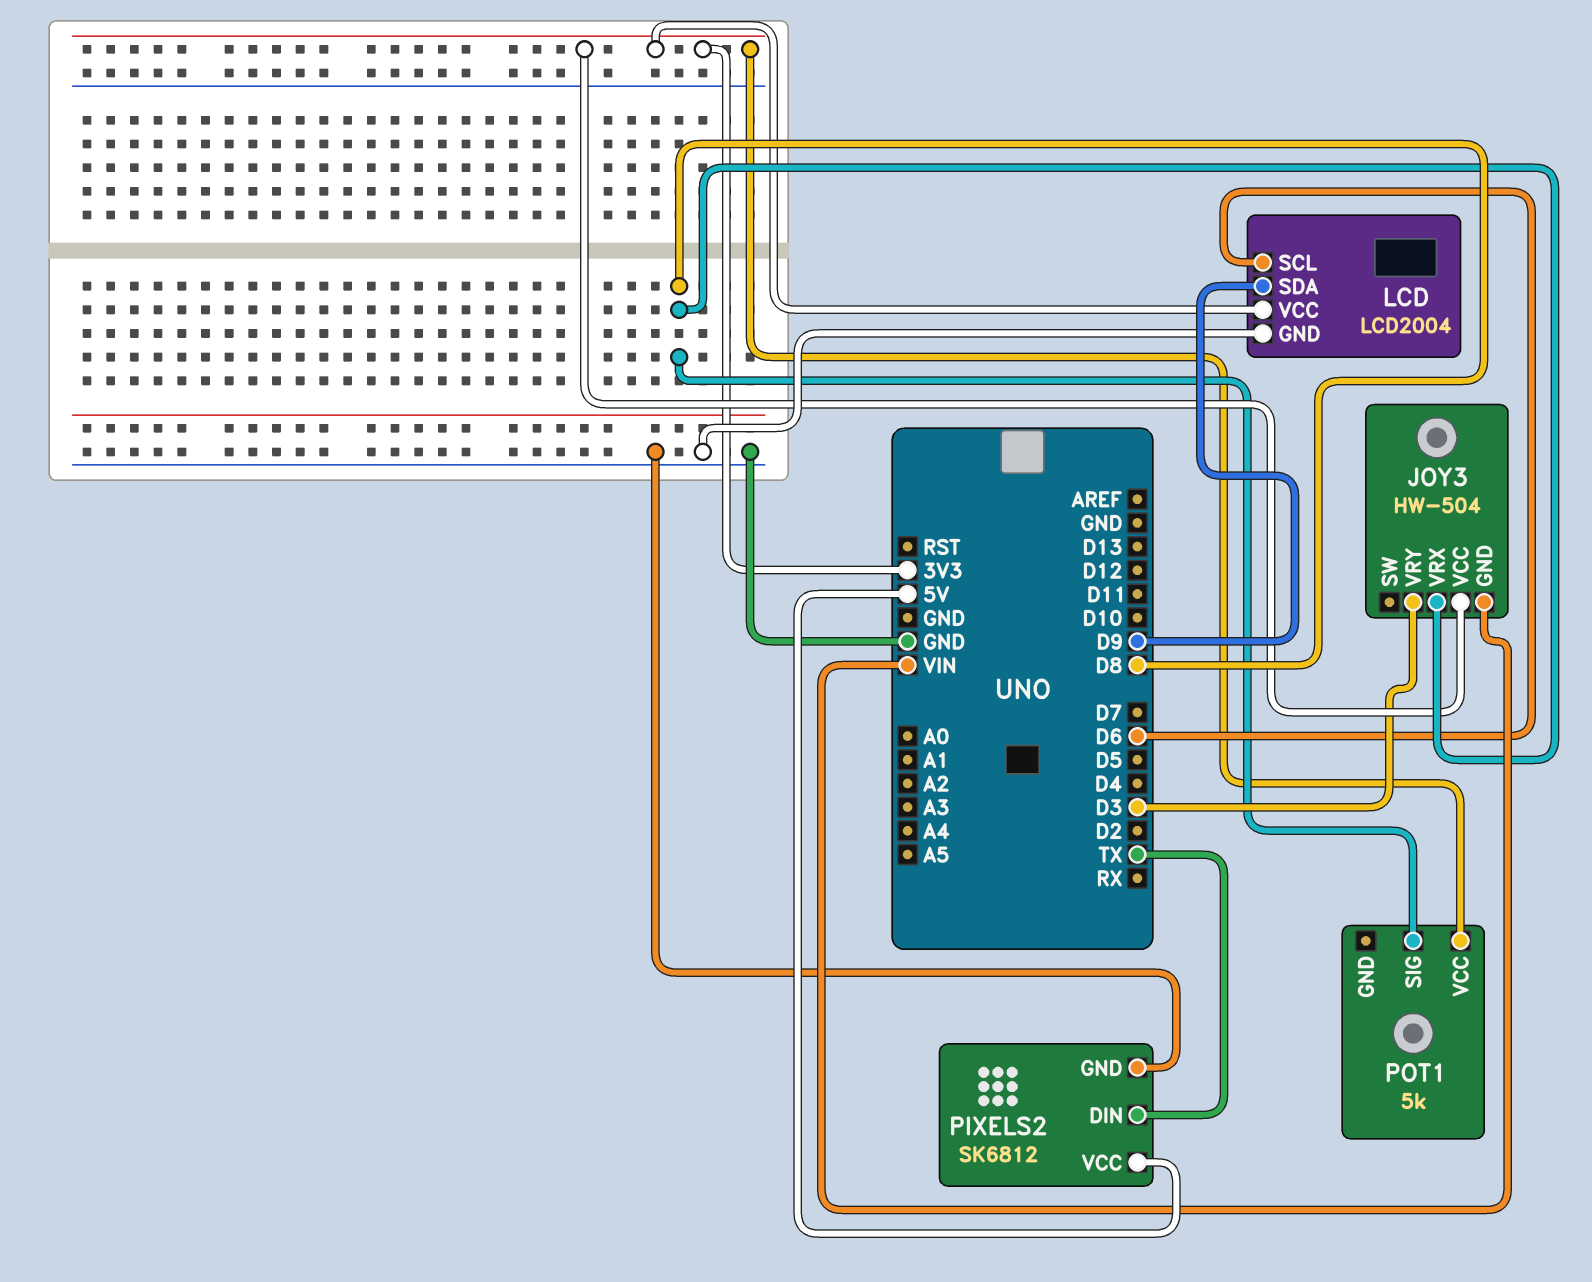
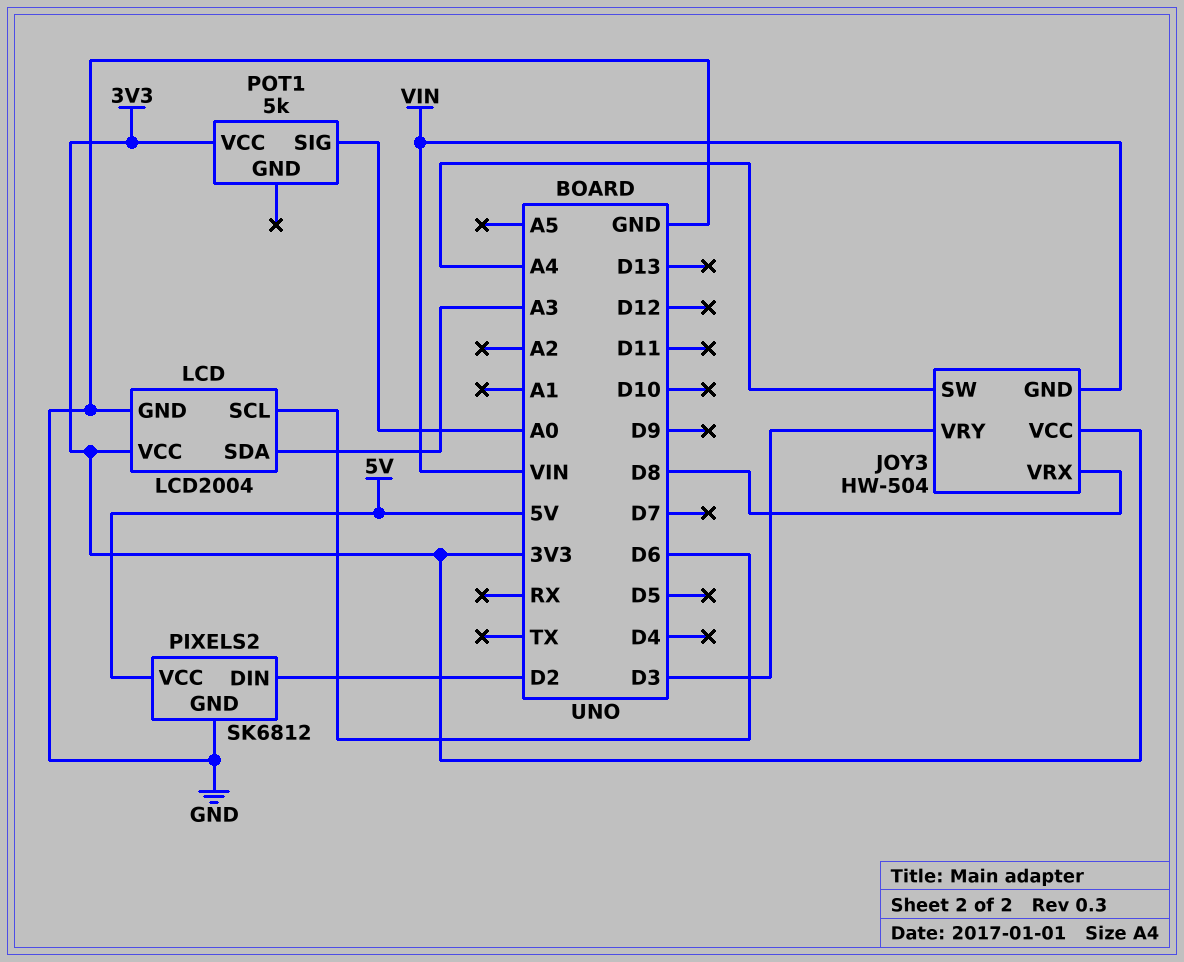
JOY3 pin SW: none -> A4
LCD pin SDA: D9 -> A3
PIXELS2 pin DIN: TX -> D2
POT1 pin SIG: D8 -> A0

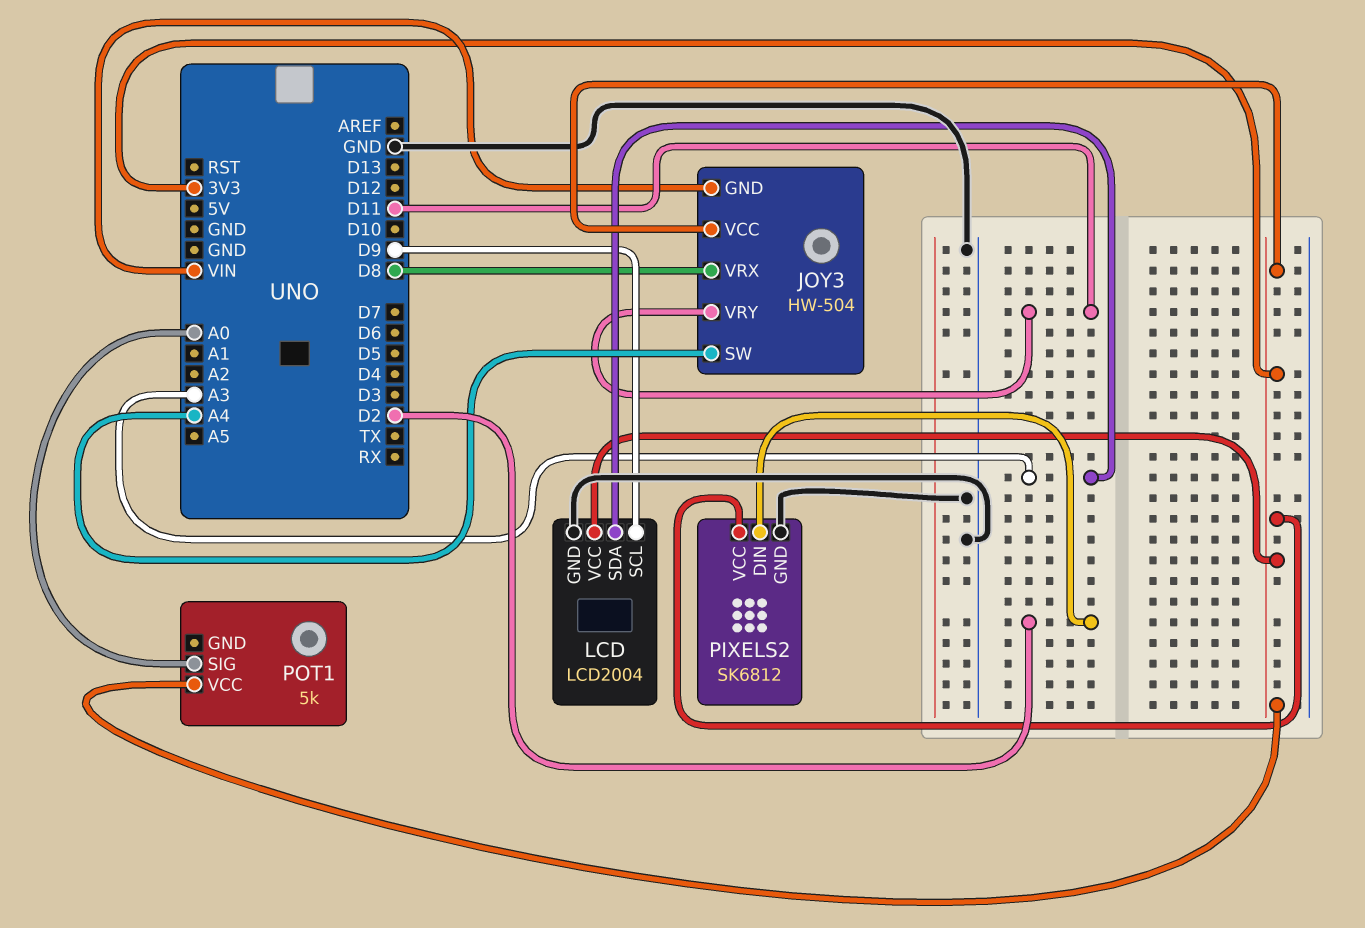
JOY3 pin VRY: D3 -> D11
LCD pin SCL: D6 -> D9
PIXELS2 pin VCC: 5V -> 3V3

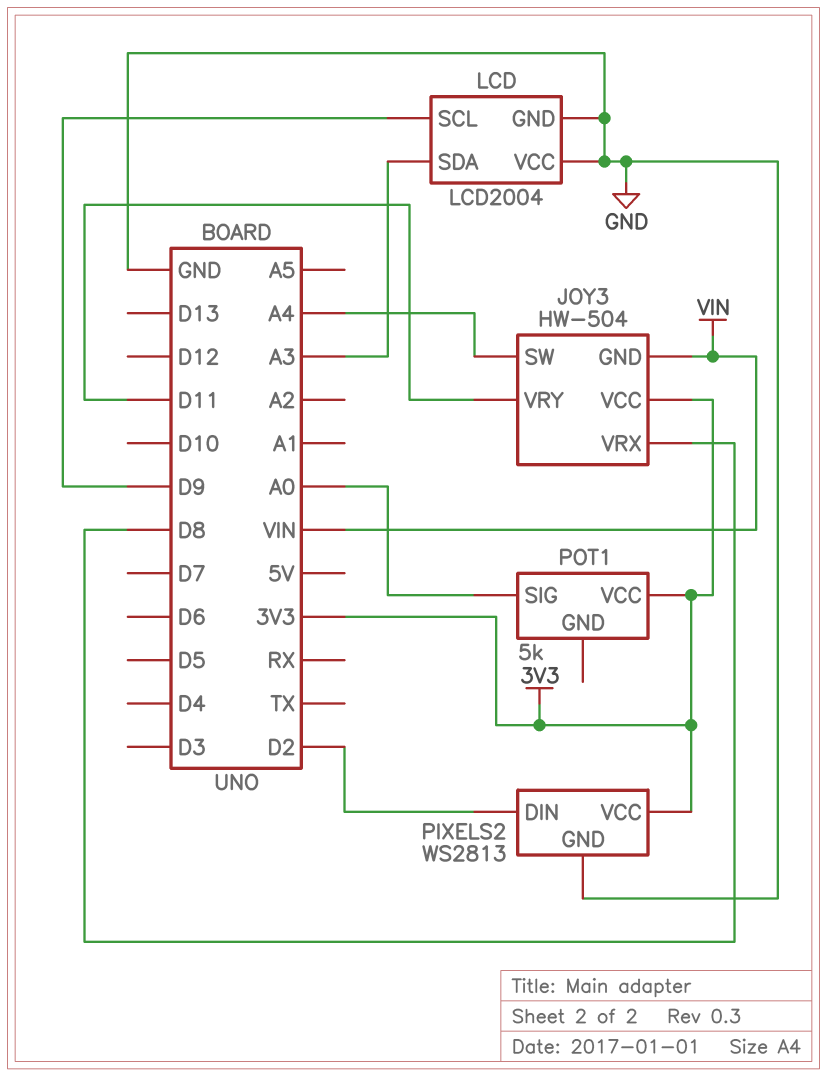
LCD pin VCC: 3V3 -> GND
PIXELS2: SK6812 -> WS2813

